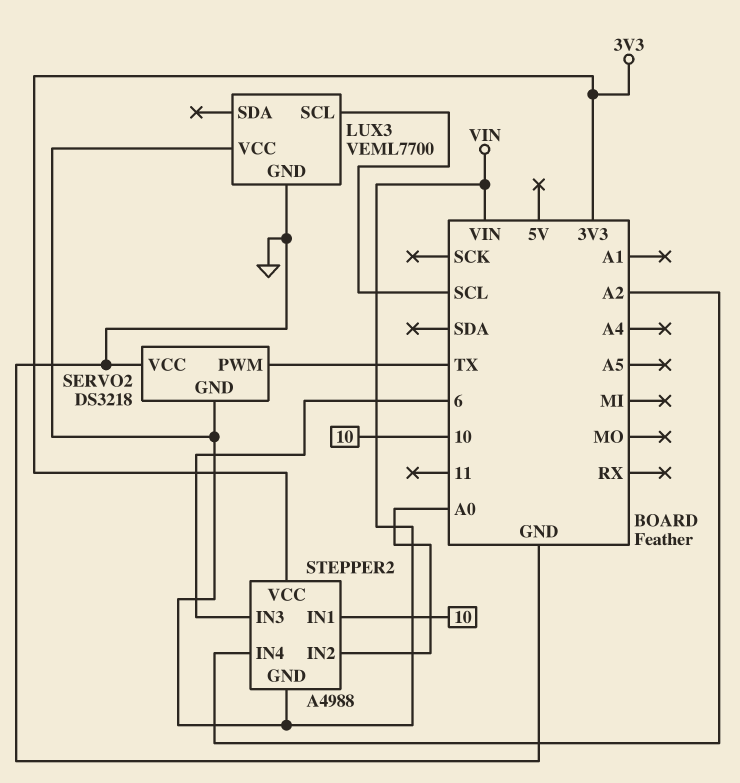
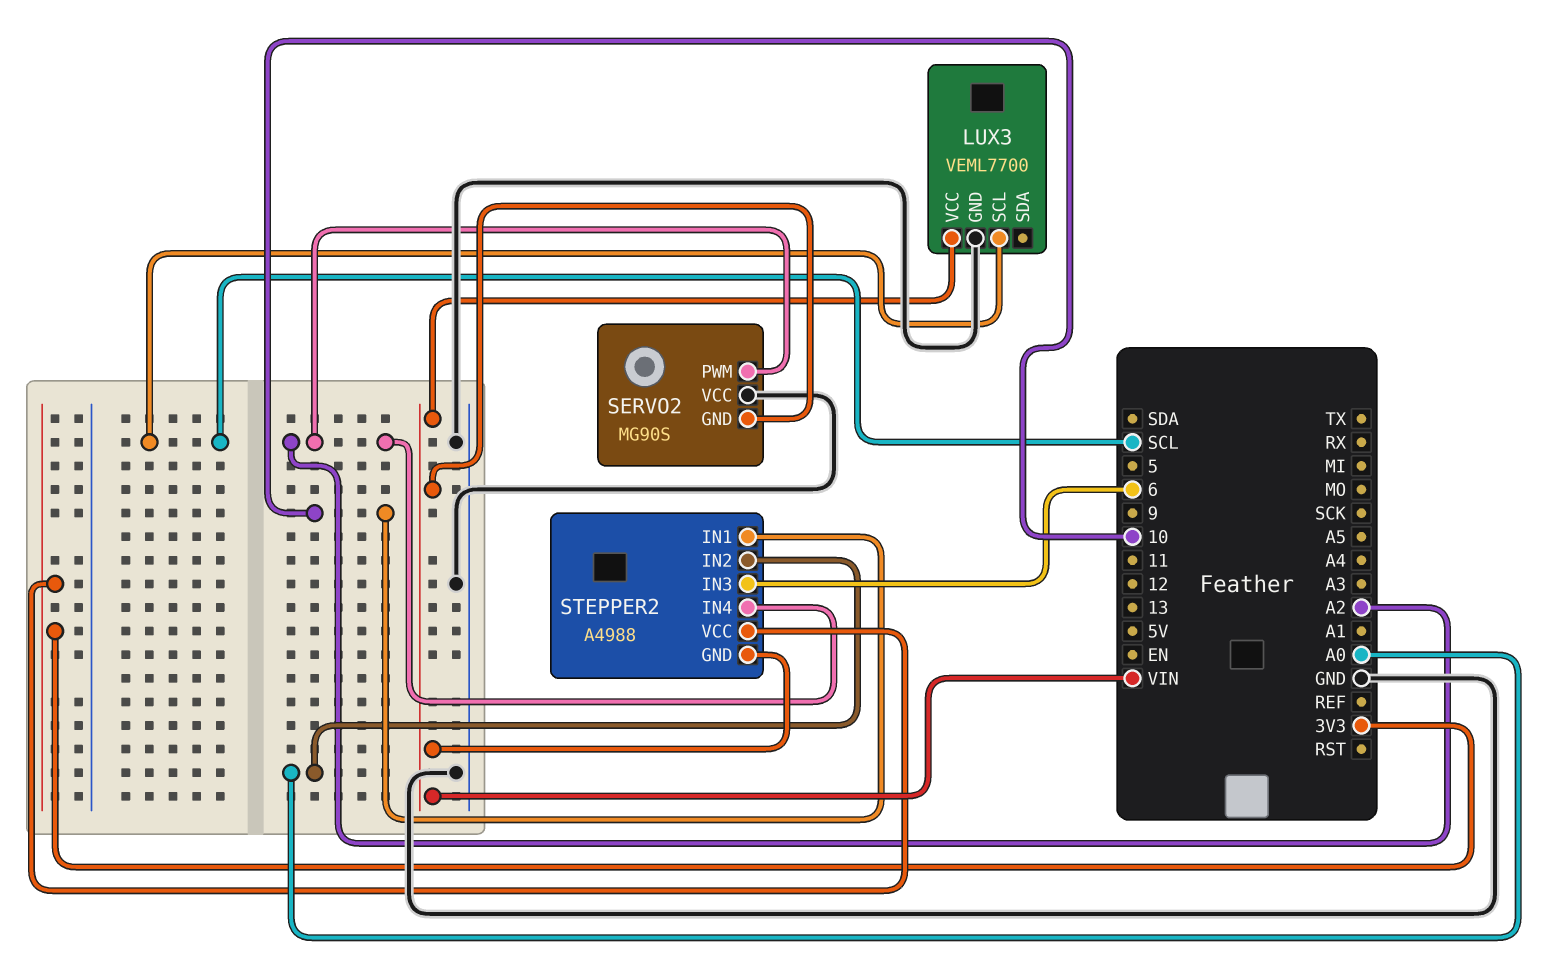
SERVO2: DS3218 -> MG90S
SERVO2 pin PWM: TX -> A2

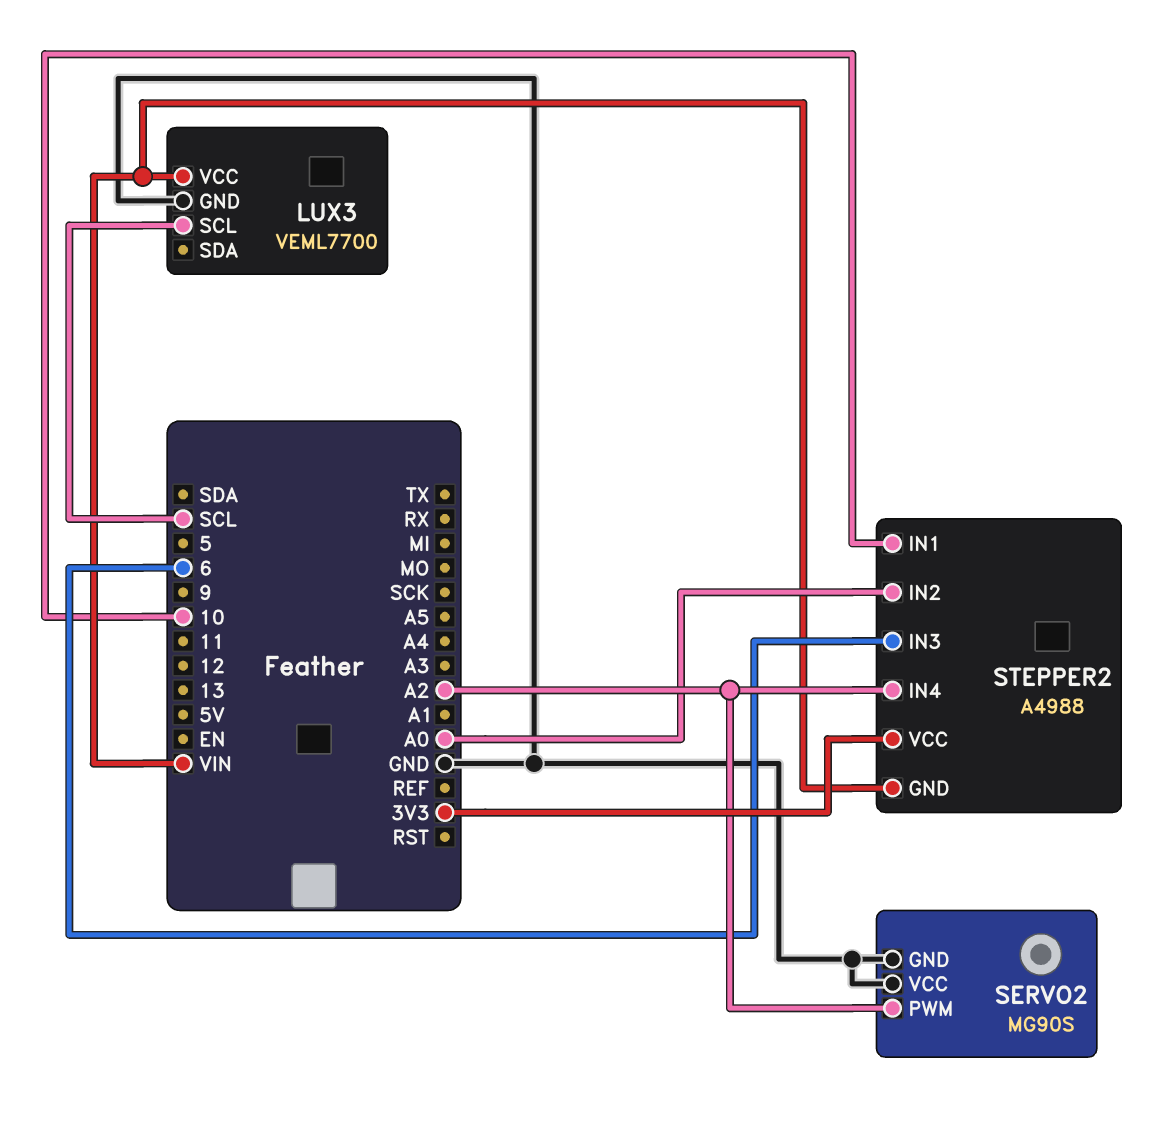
SERVO2 pin GND: VIN -> GND

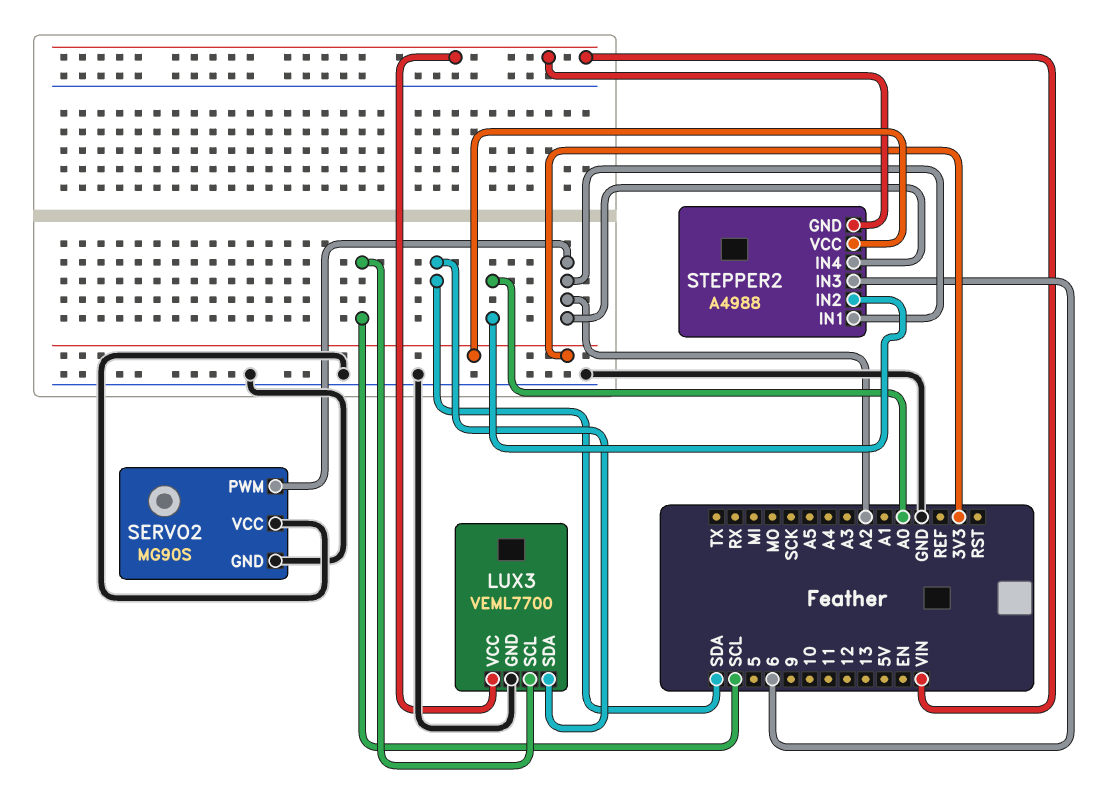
LUX3 pin SDA: none -> SDA
STEPPER2 pin IN1: 10 -> A2

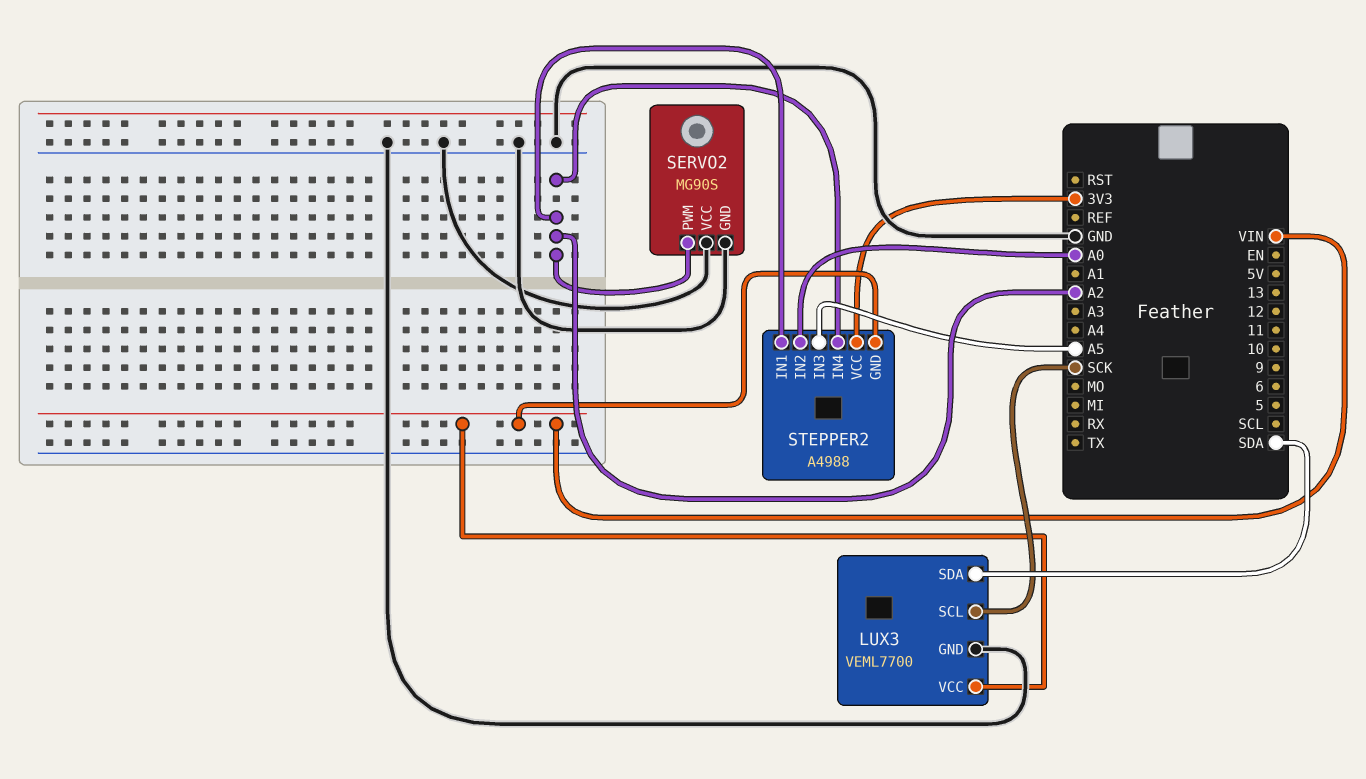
LUX3 pin SCL: SCL -> SCK
STEPPER2 pin IN3: 6 -> A5

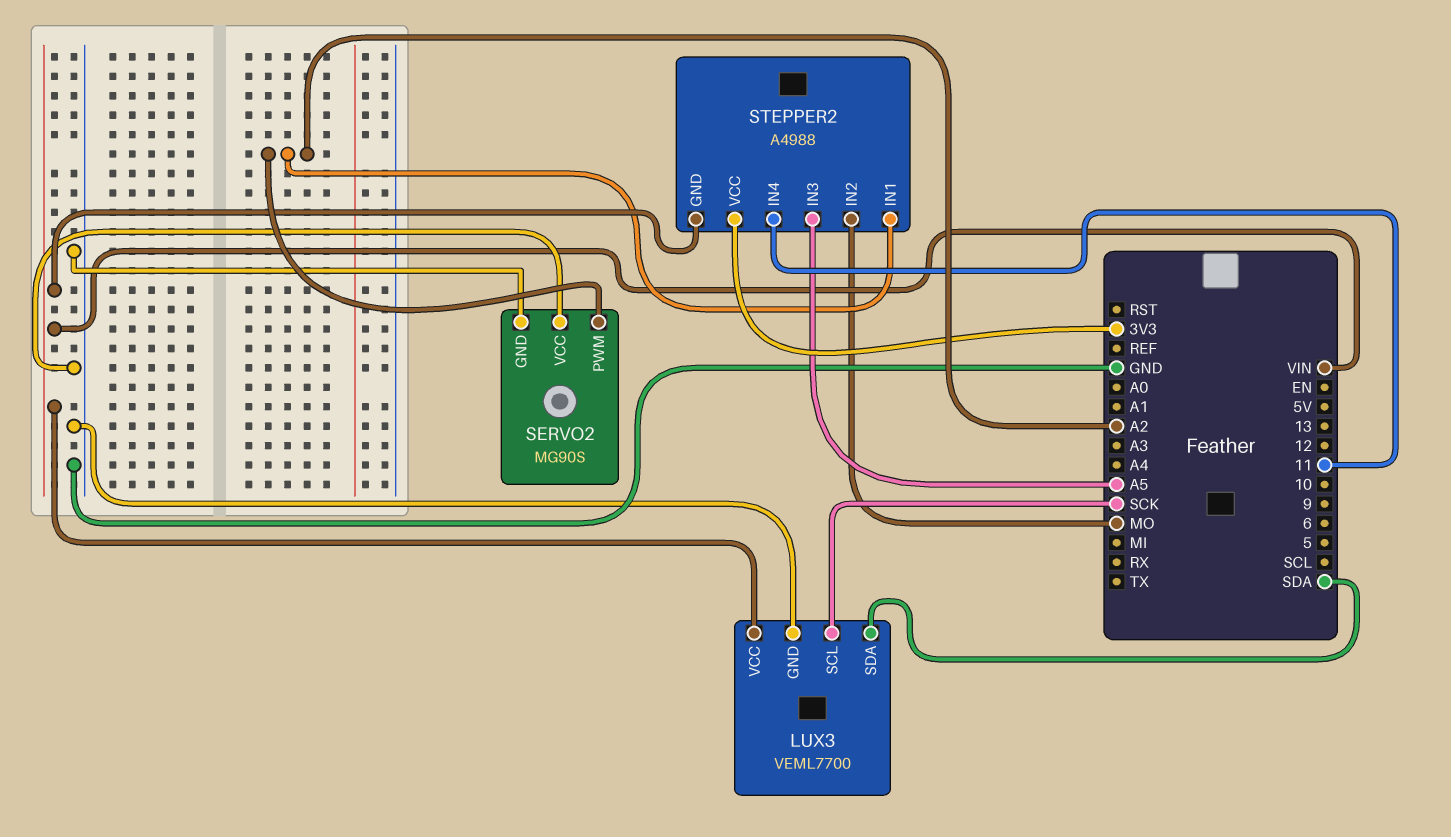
STEPPER2 pin IN2: A0 -> MO
STEPPER2 pin IN4: A2 -> 11

